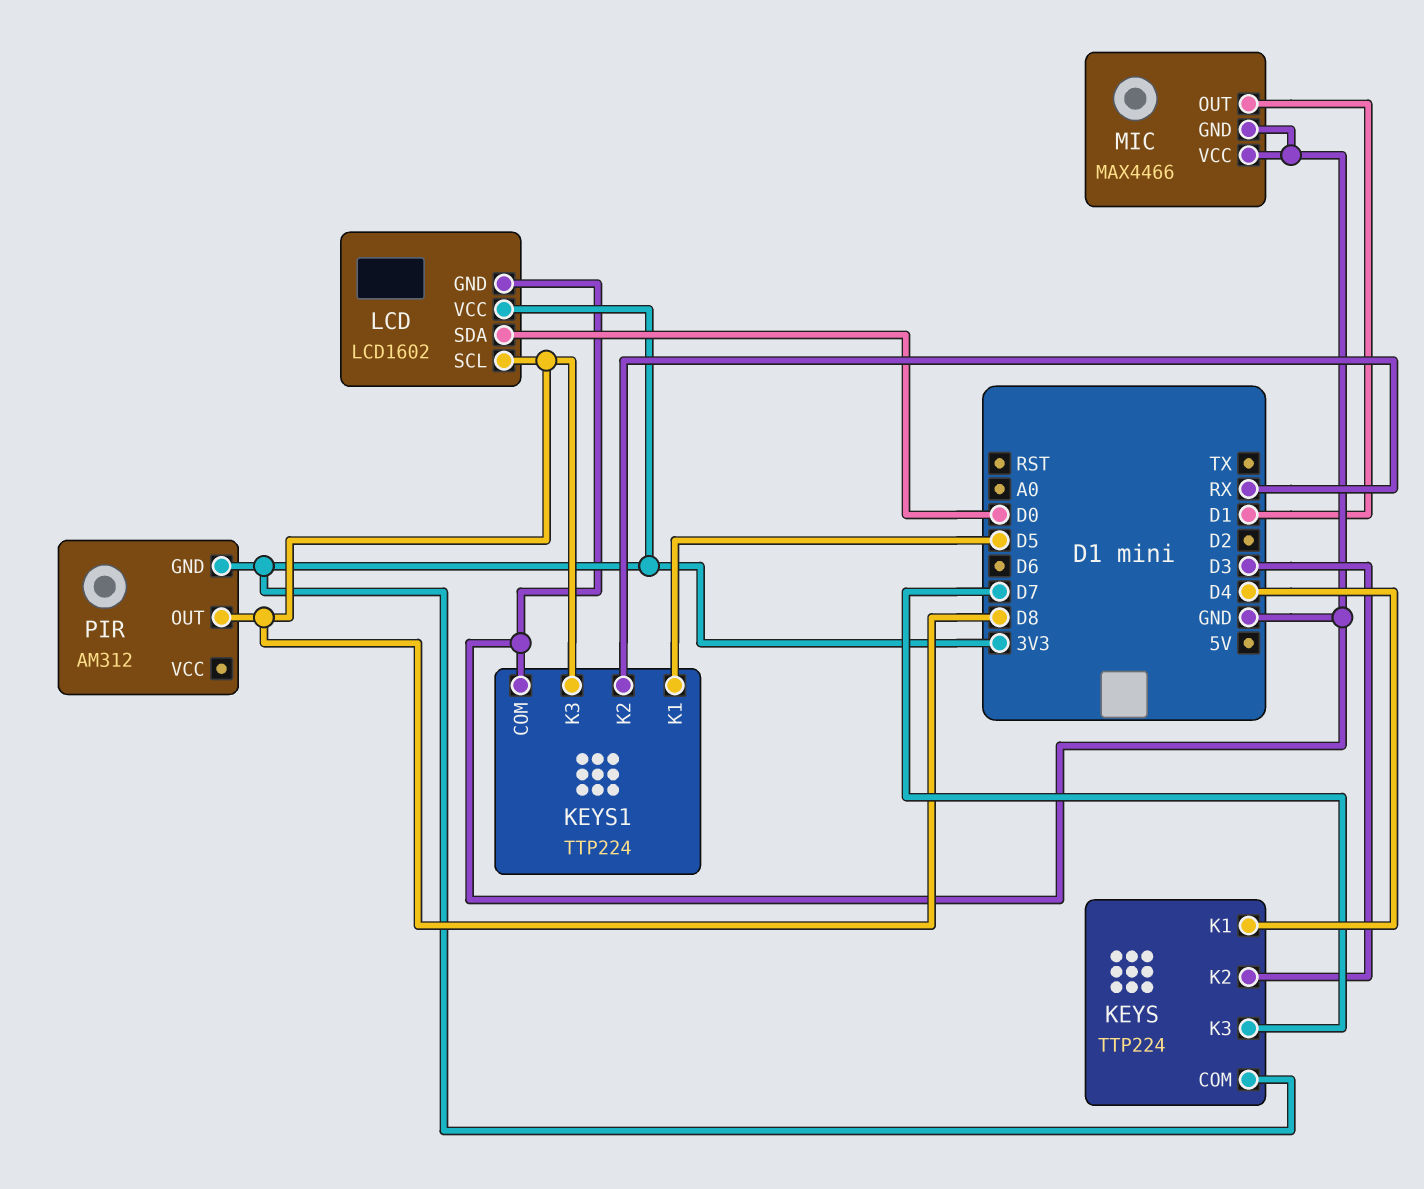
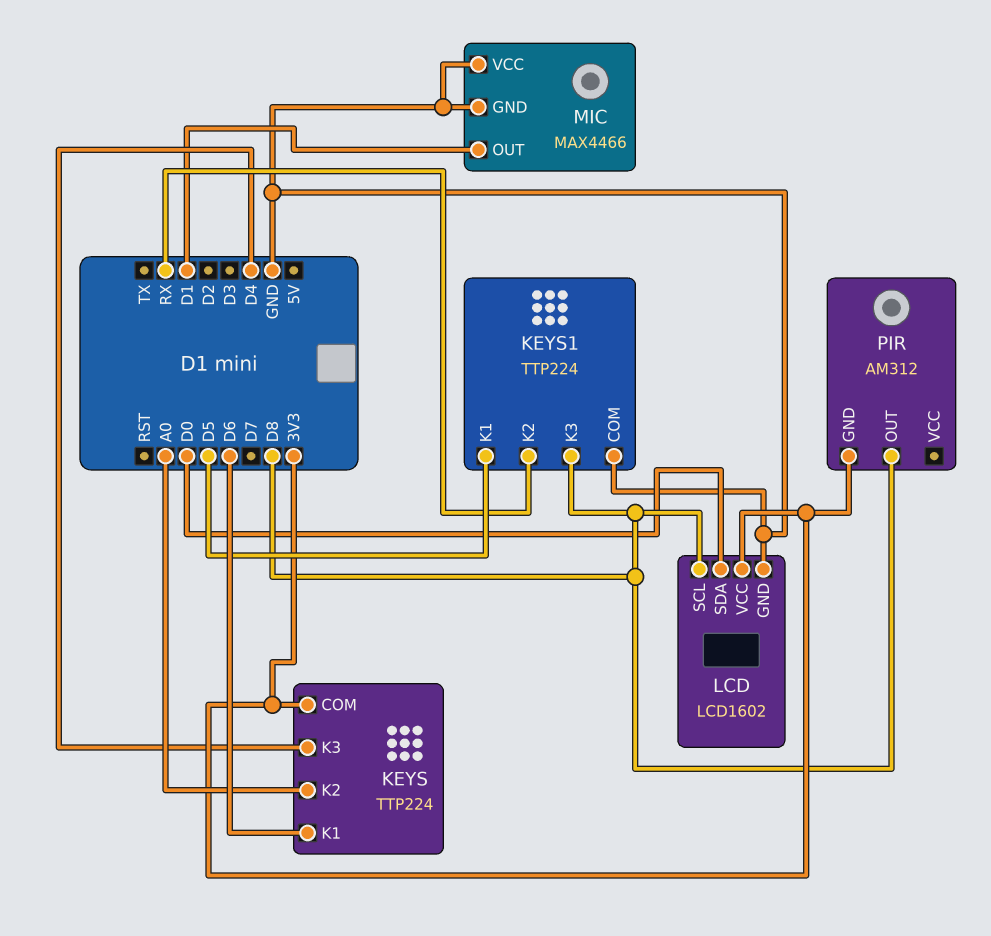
KEYS pin K1: D4 -> D6
KEYS pin K2: D3 -> A0
KEYS pin K3: D7 -> D4

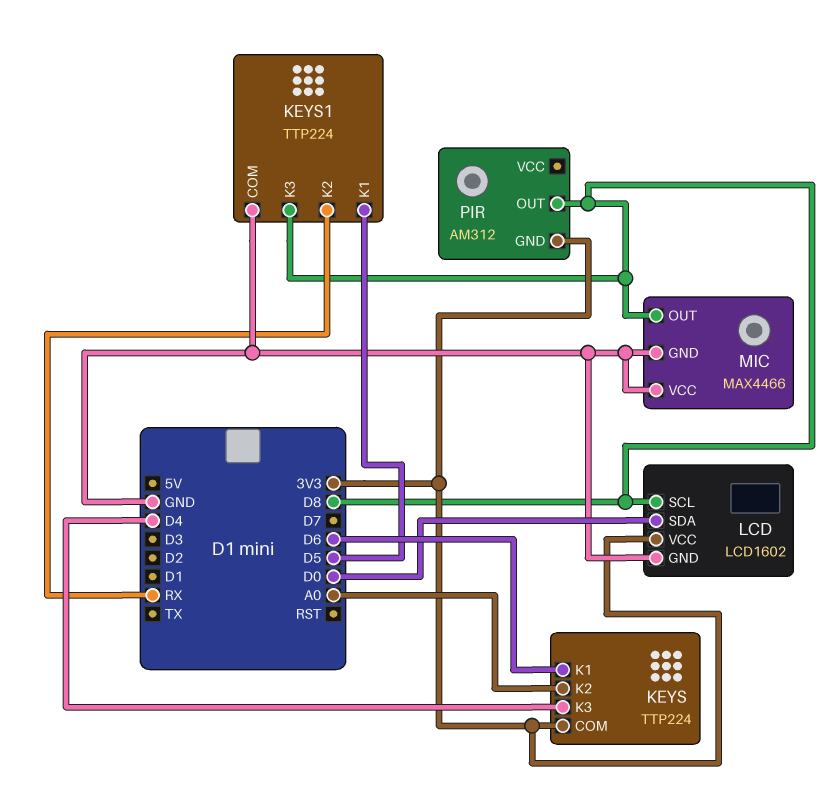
MIC pin OUT: D1 -> D8

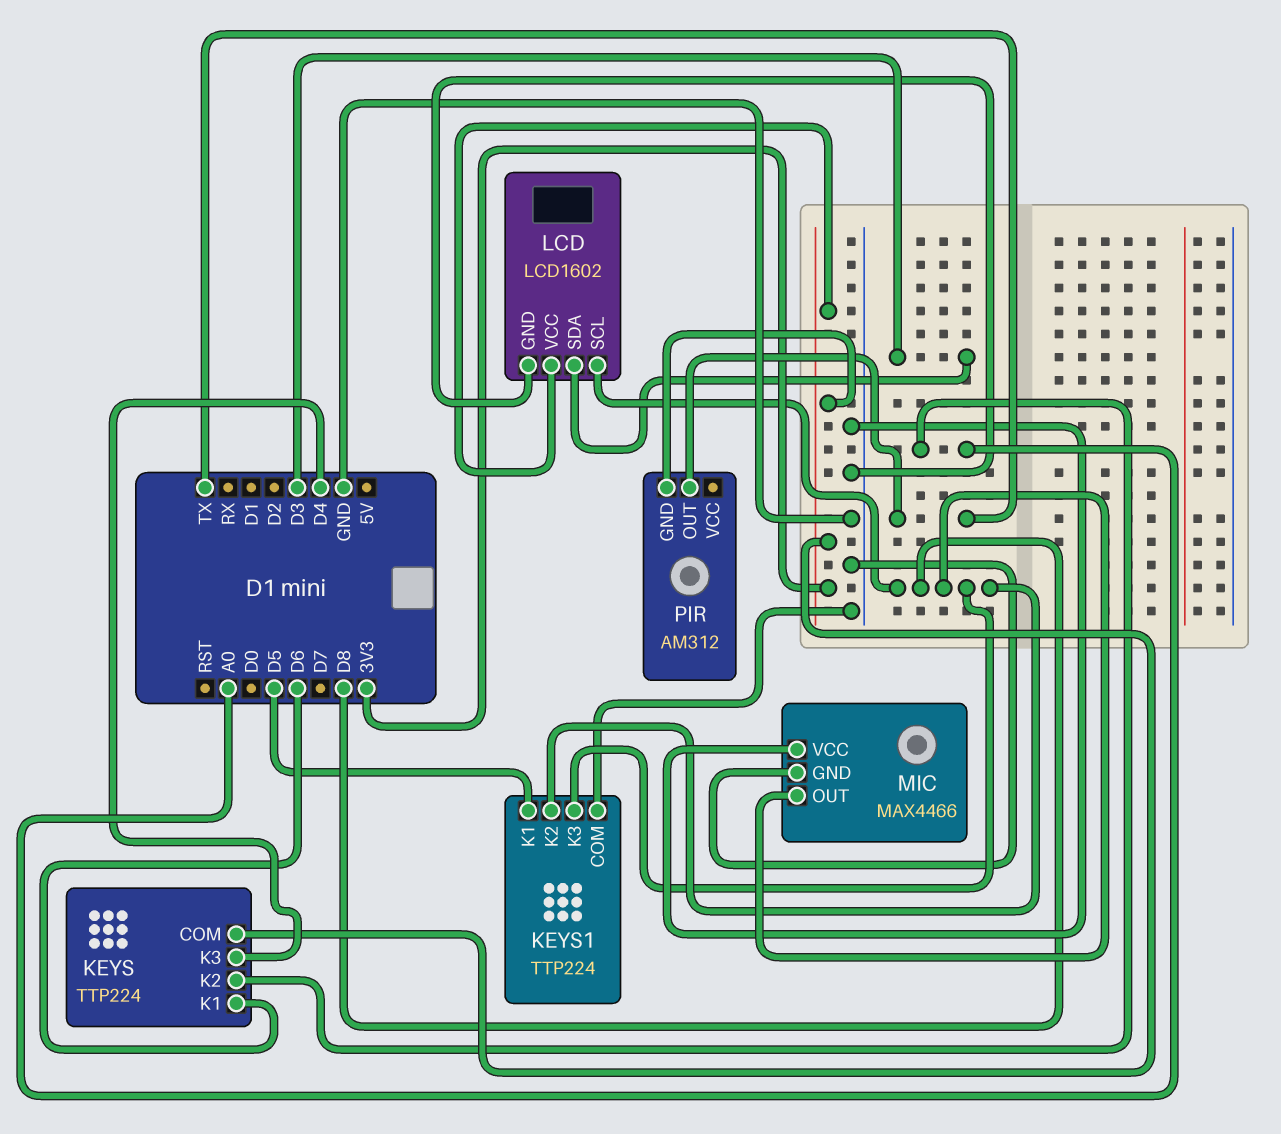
KEYS1 pin K2: RX -> D8
LCD pin SDA: D0 -> D3
PIR pin OUT: D8 -> TX

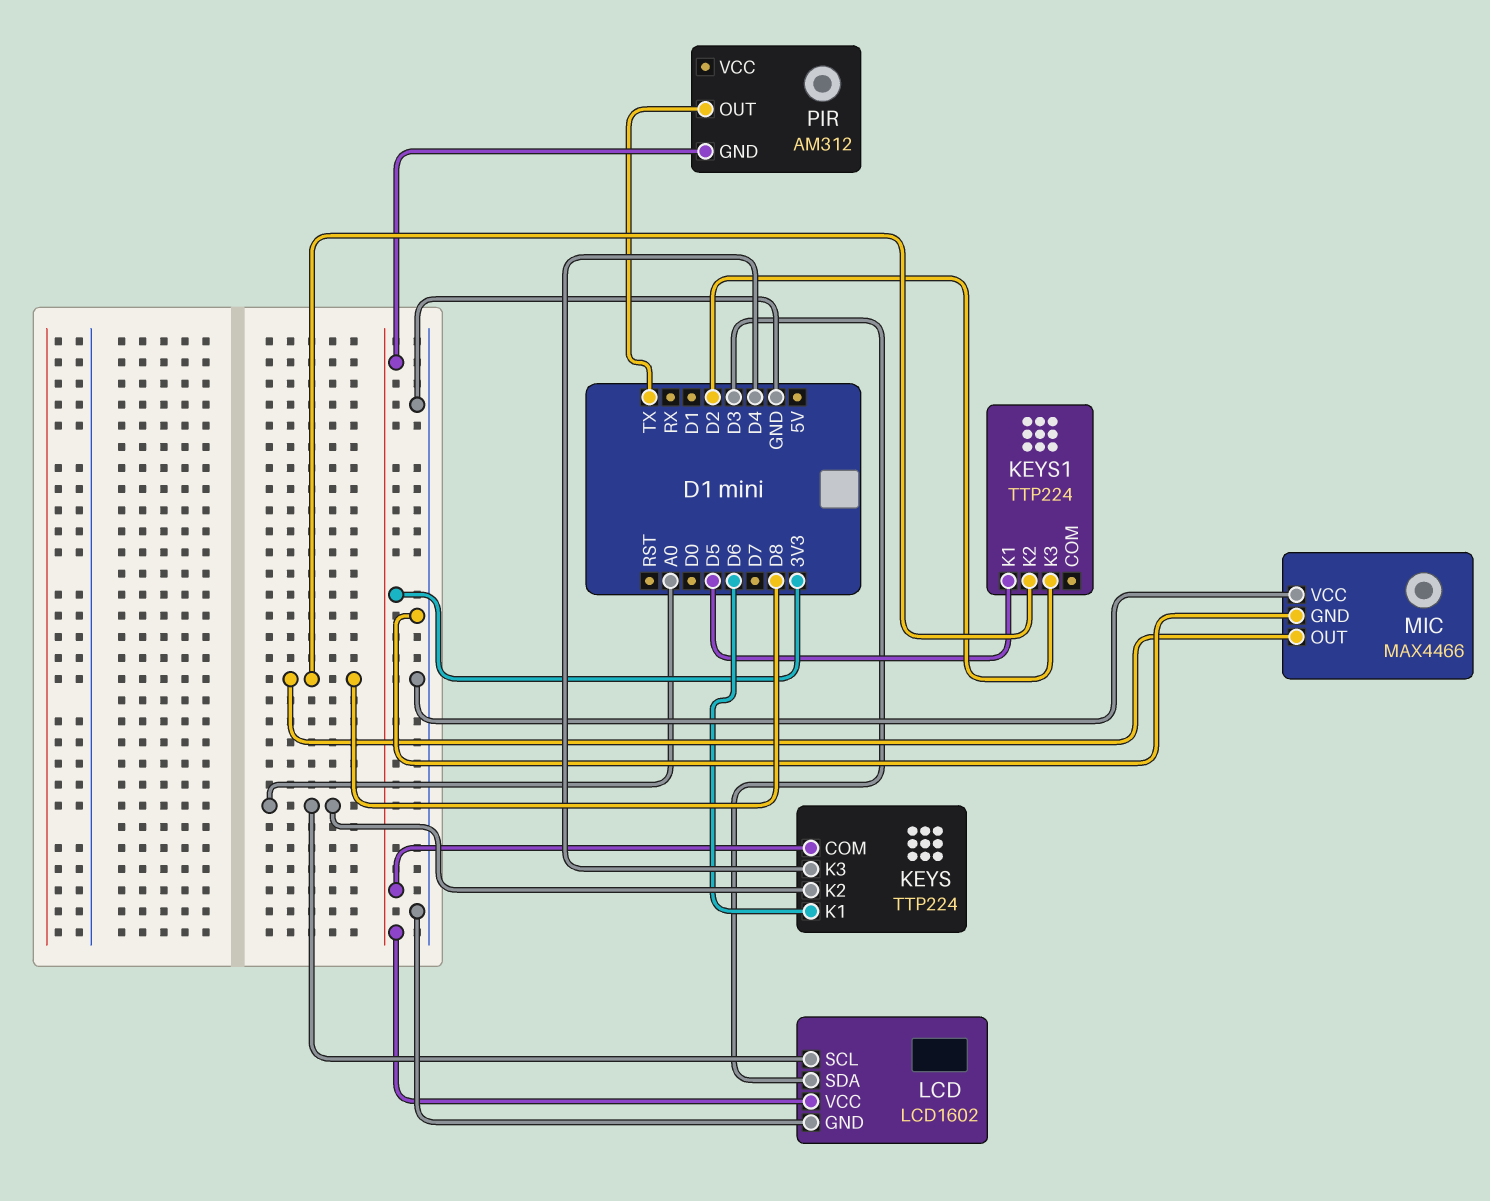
KEYS1 pin COM: GND -> none
KEYS1 pin K3: D8 -> D2
LCD pin SCL: D8 -> A0

